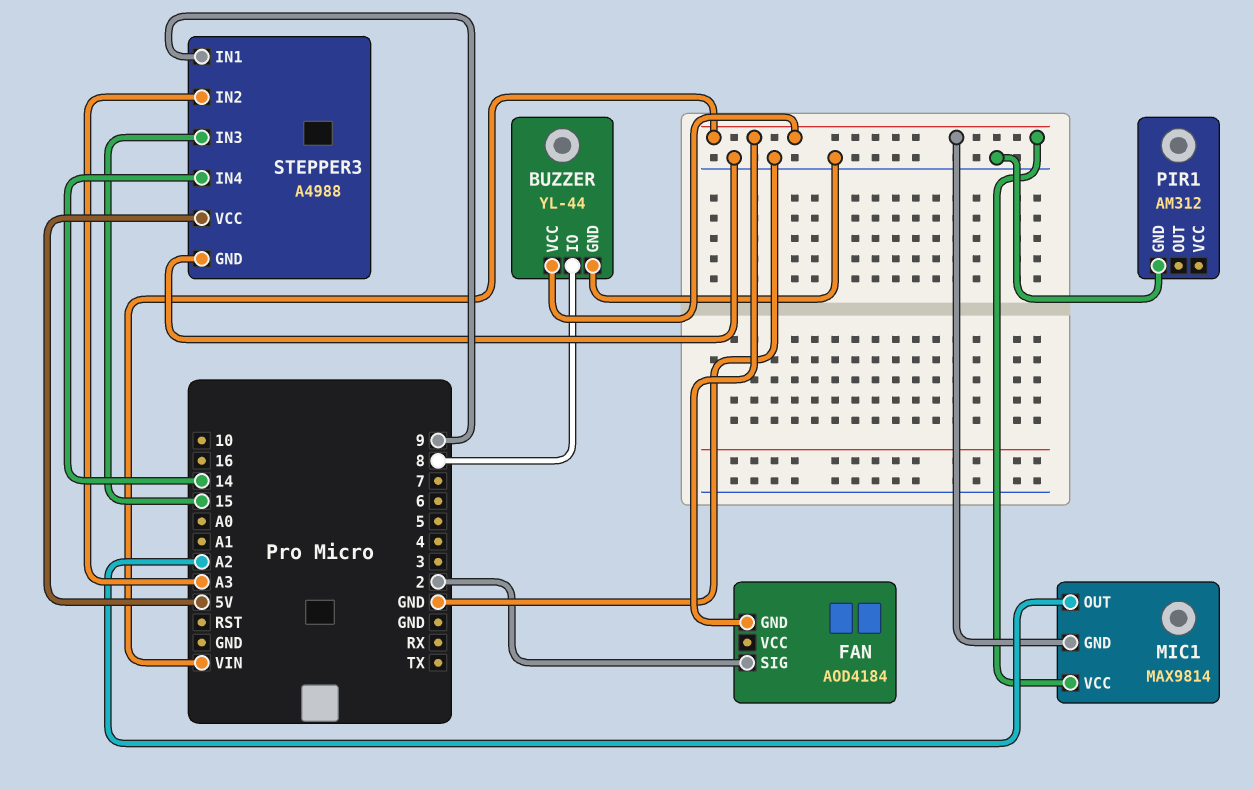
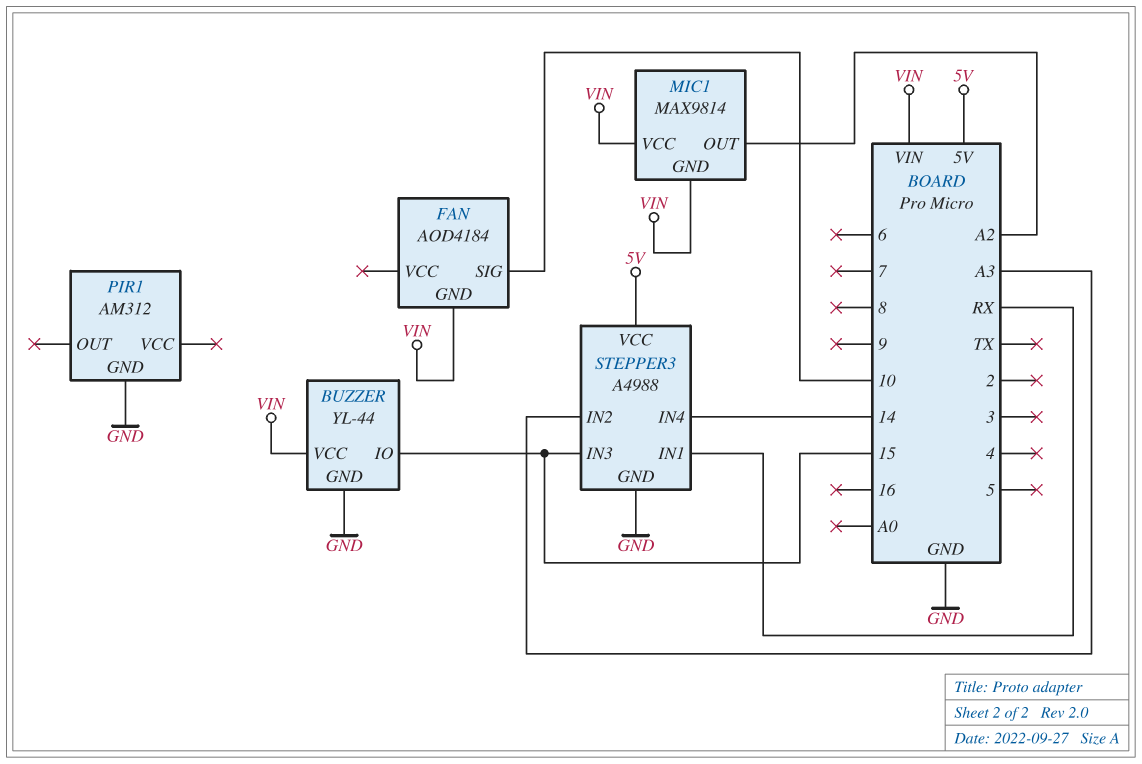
BUZZER pin IO: 8 -> 15
FAN pin SIG: 2 -> 10
STEPPER3 pin IN1: 9 -> RX

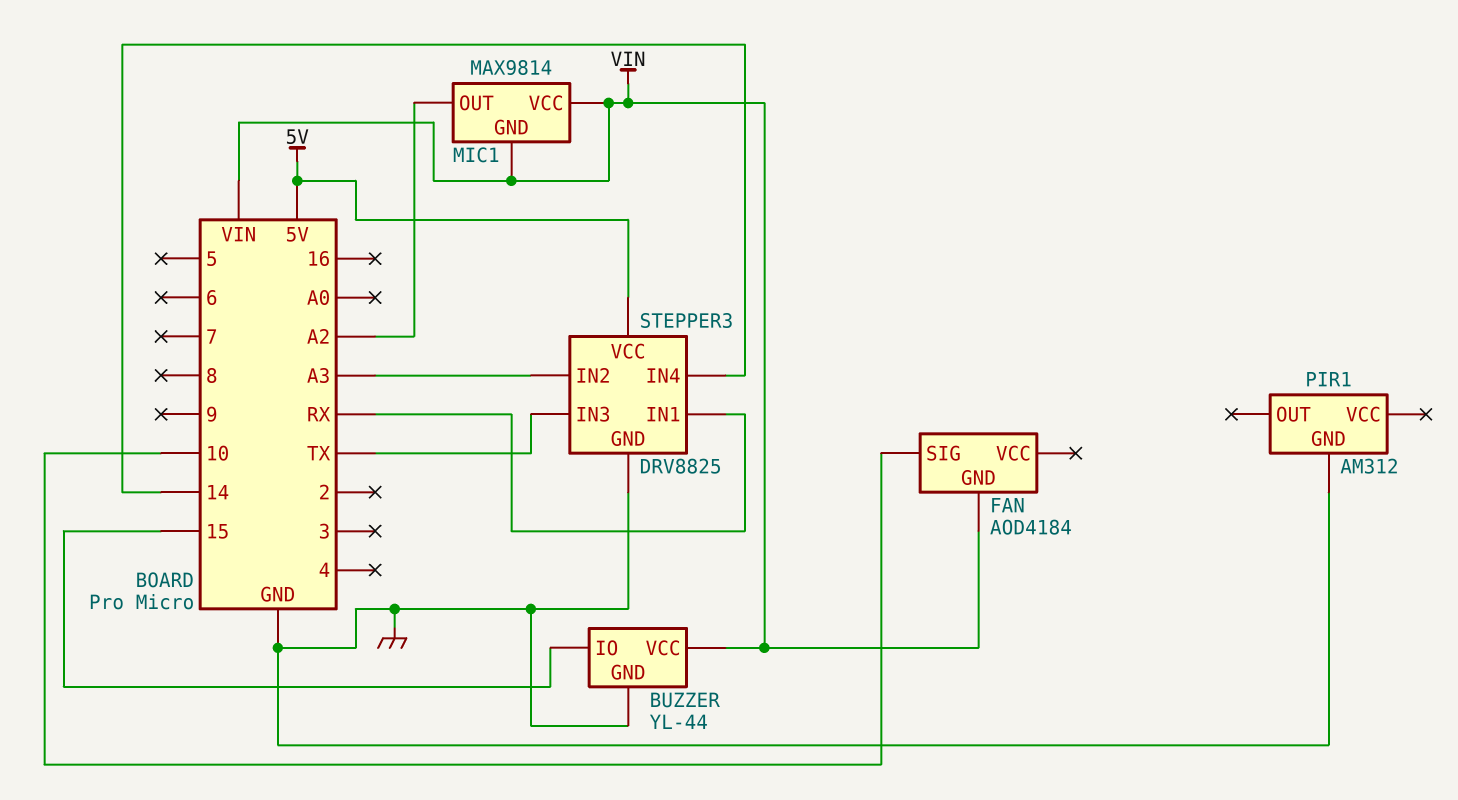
STEPPER3: A4988 -> DRV8825
STEPPER3 pin IN3: 15 -> TX

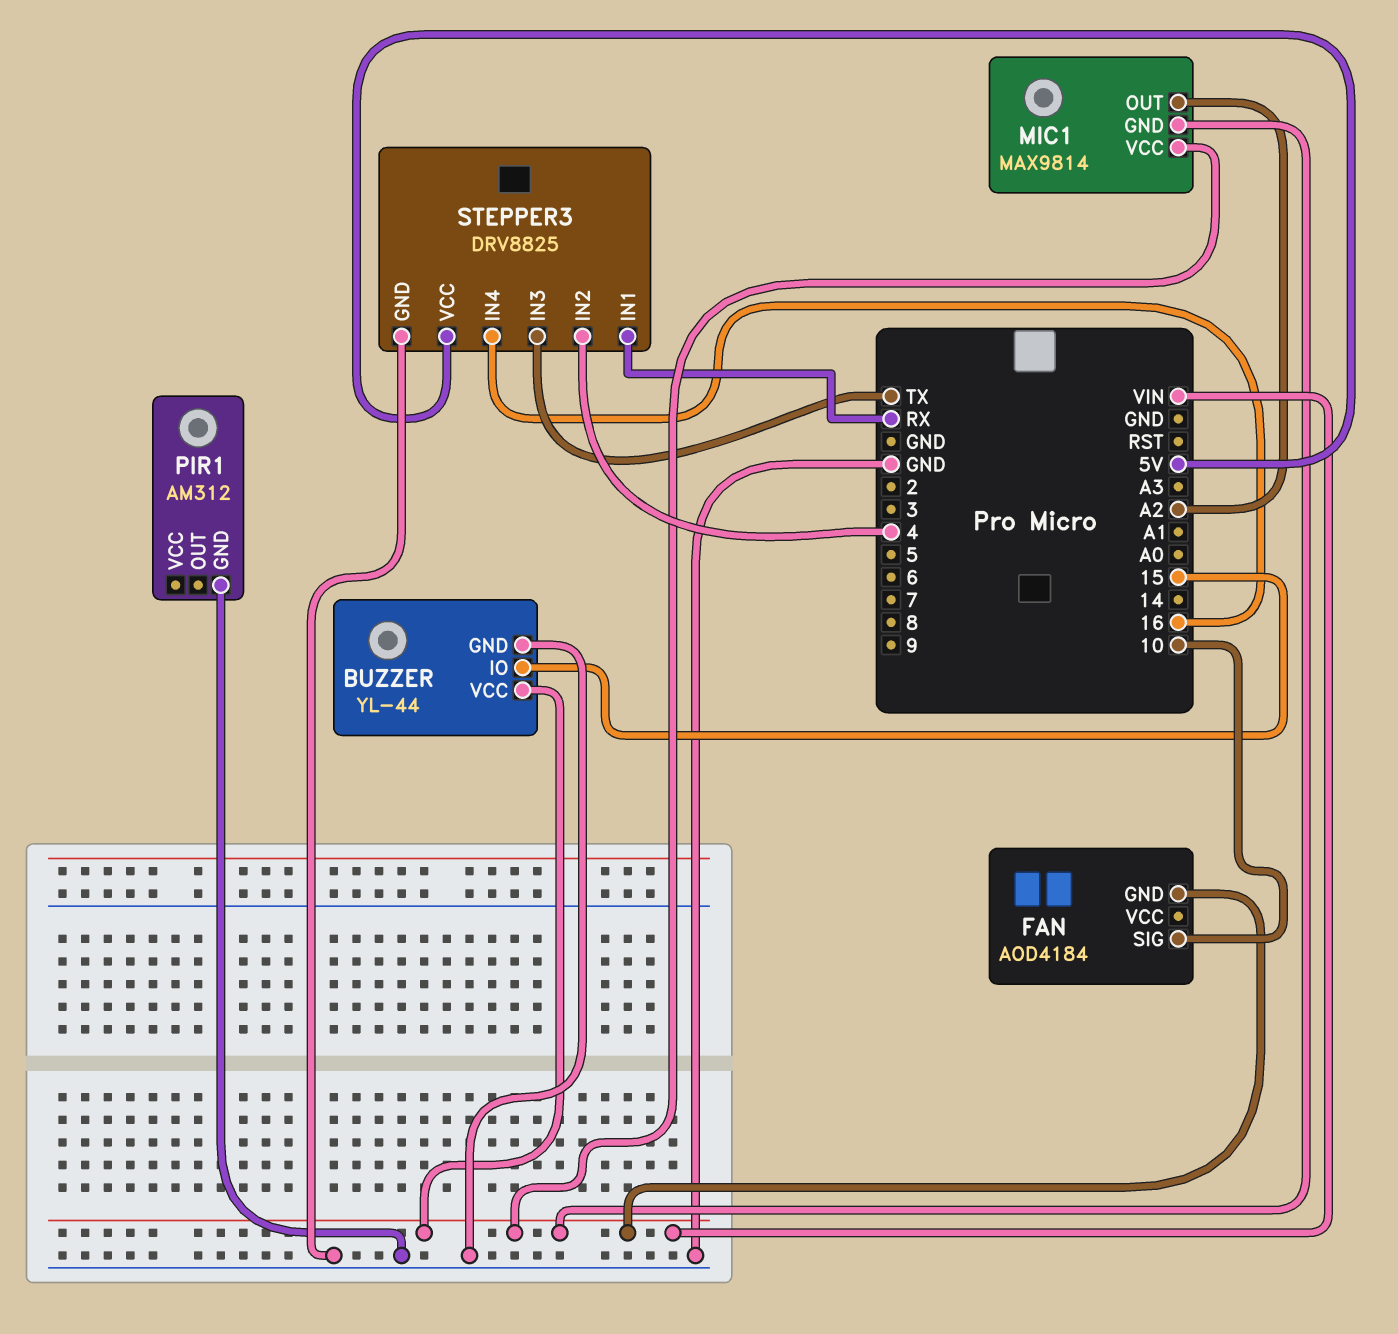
STEPPER3 pin IN2: A3 -> 4
STEPPER3 pin IN4: 14 -> 16

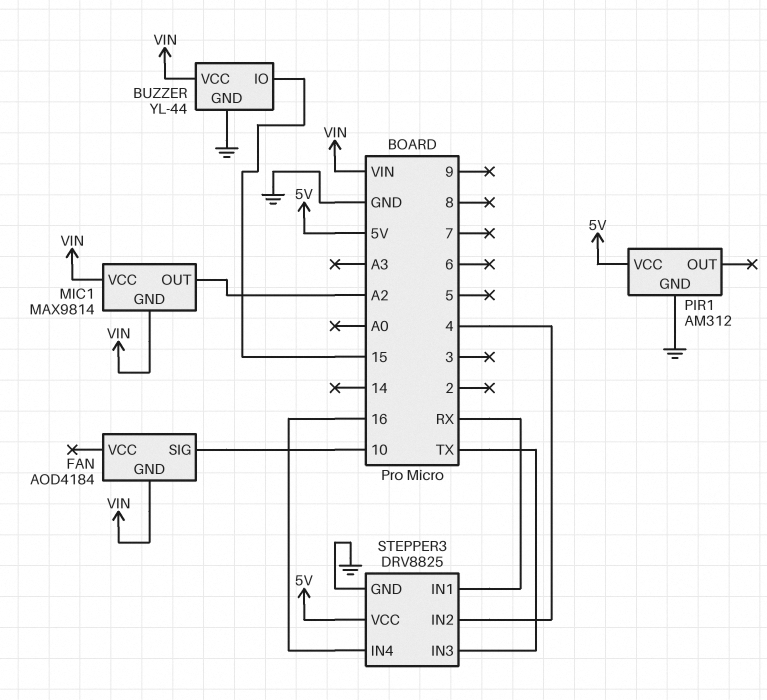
PIR1 pin VCC: none -> 5V

